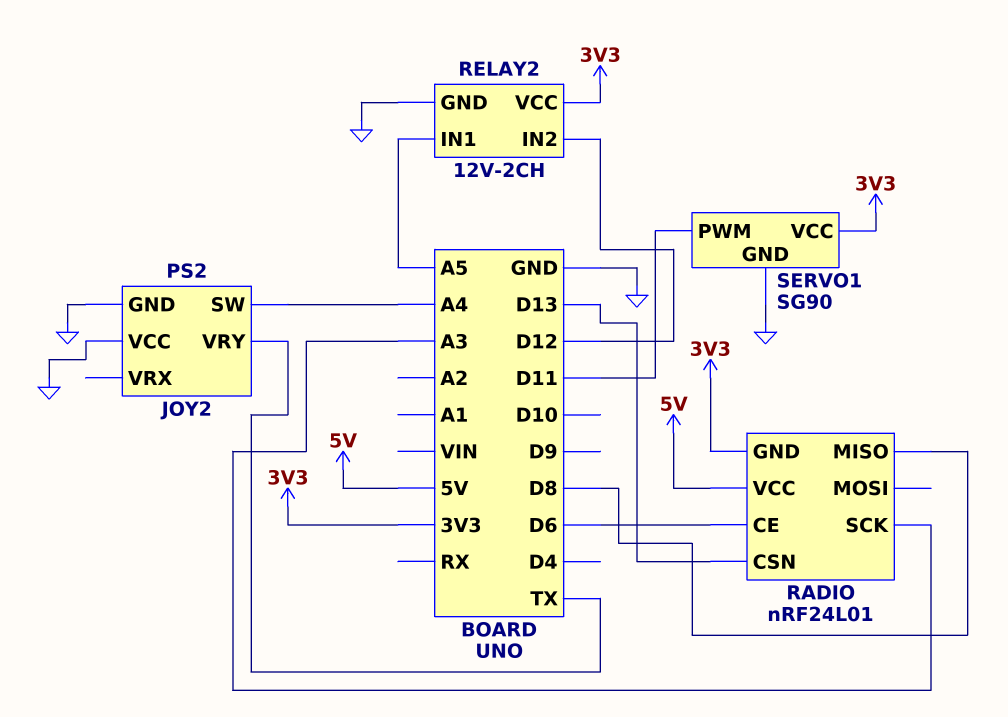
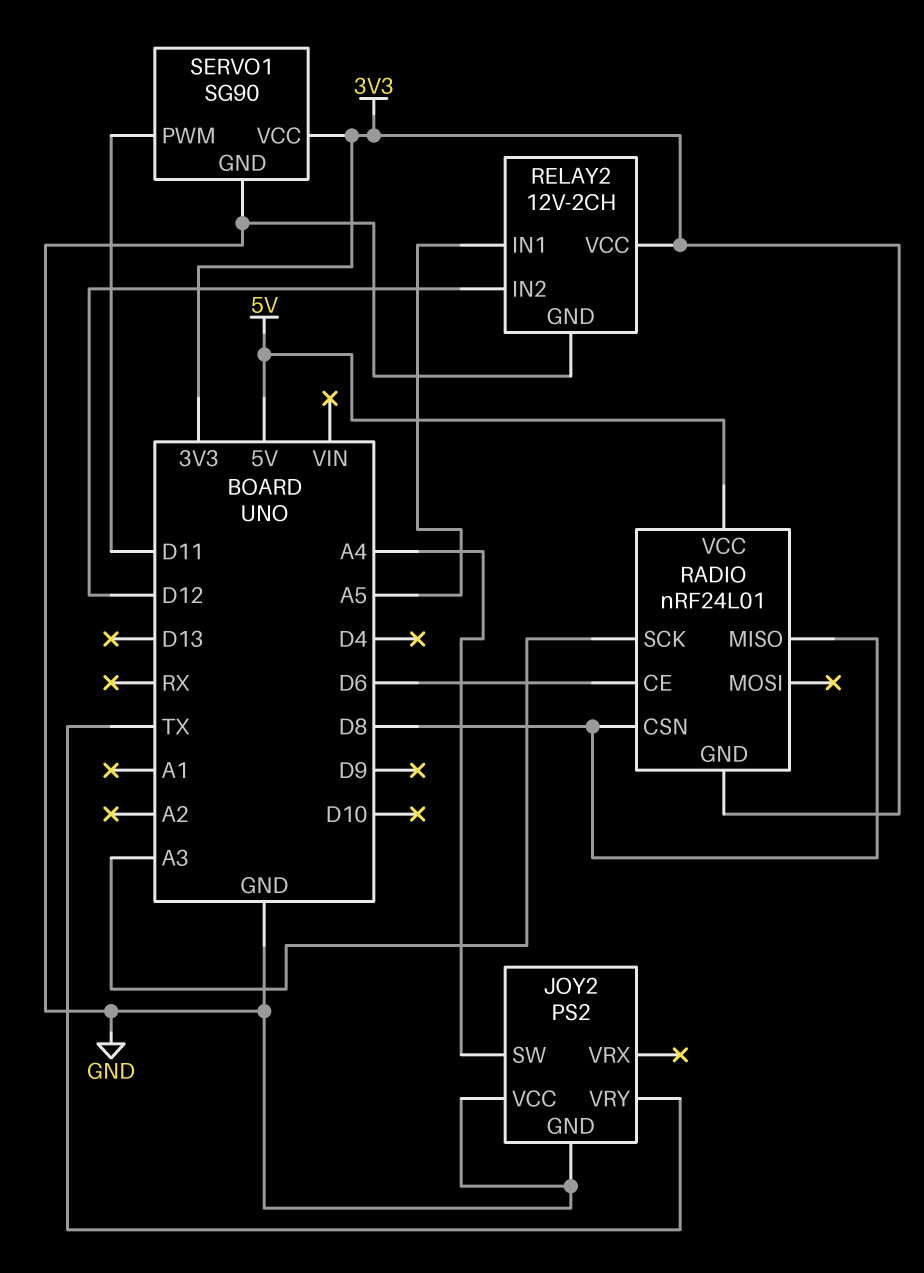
RADIO pin CSN: D13 -> D8

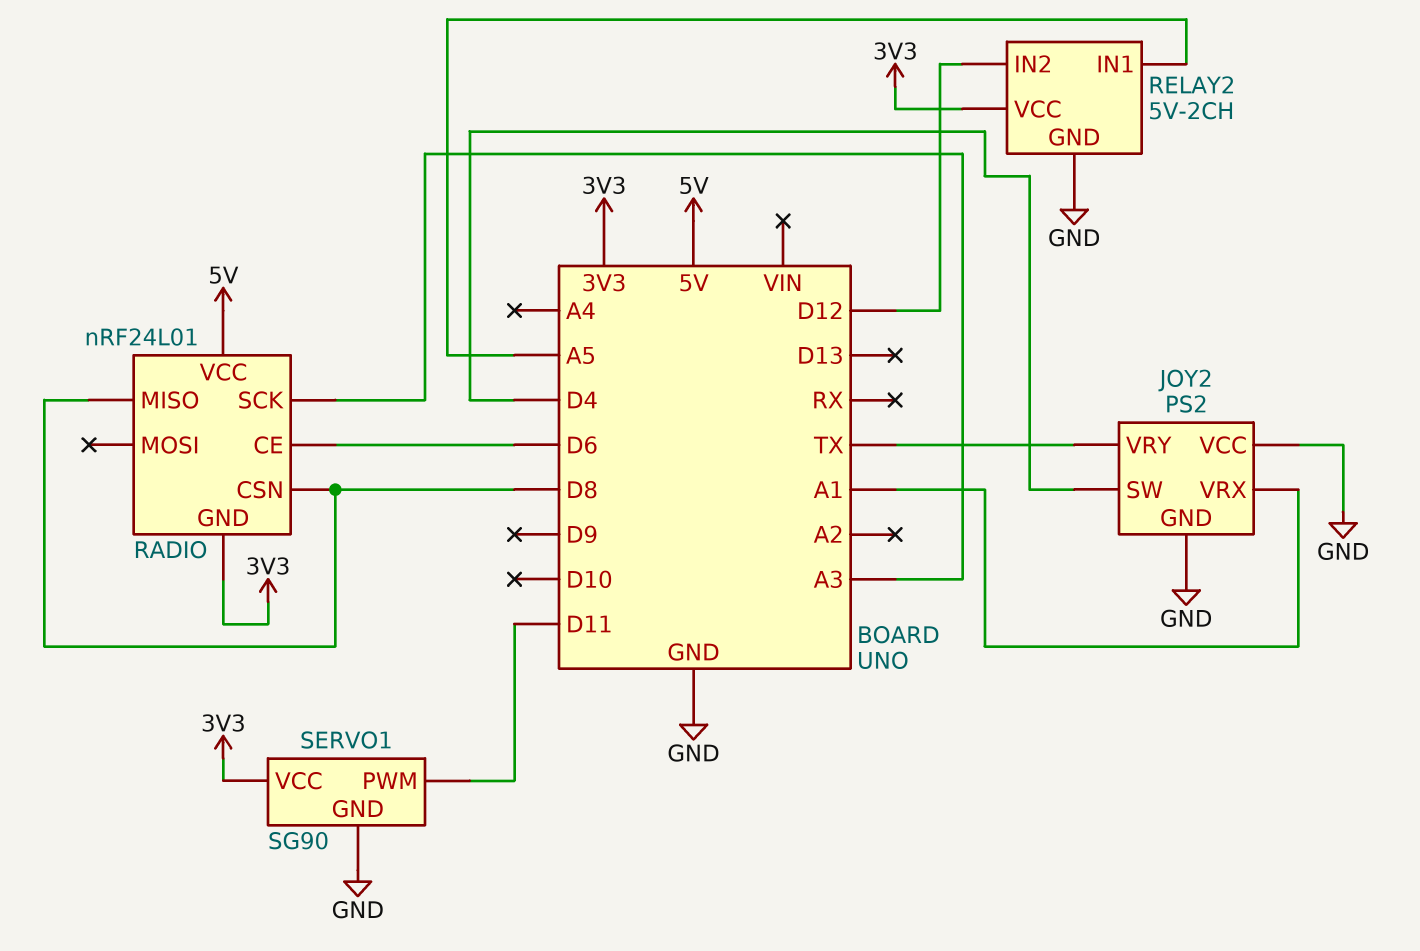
JOY2 pin SW: A4 -> D4
JOY2 pin VRX: none -> A1
RELAY2: 12V-2CH -> 5V-2CH

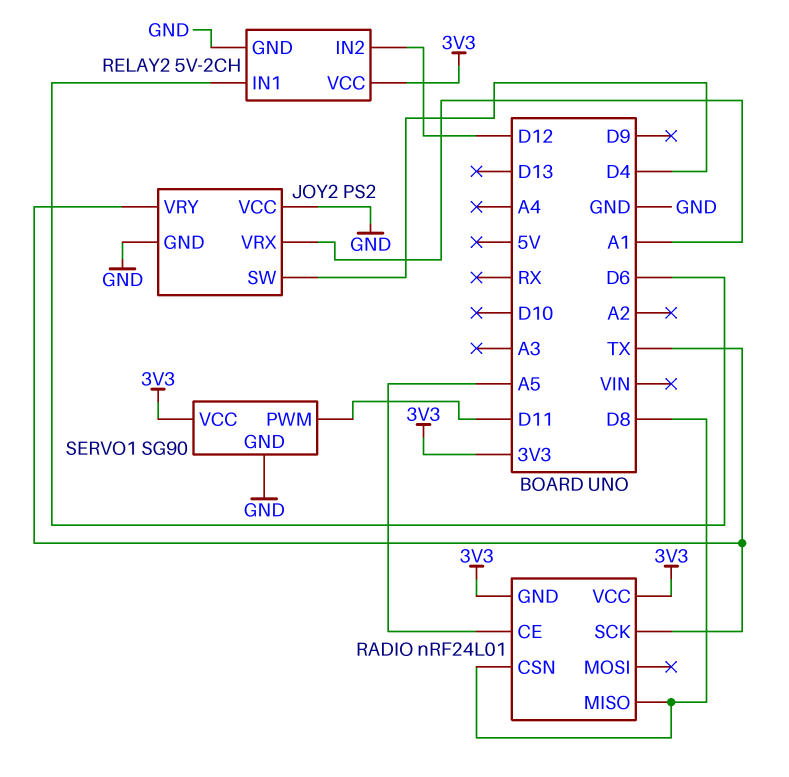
RADIO pin CE: D6 -> A5
RADIO pin SCK: A3 -> TX
RADIO pin VCC: 5V -> 3V3
RELAY2 pin IN1: A5 -> D6

